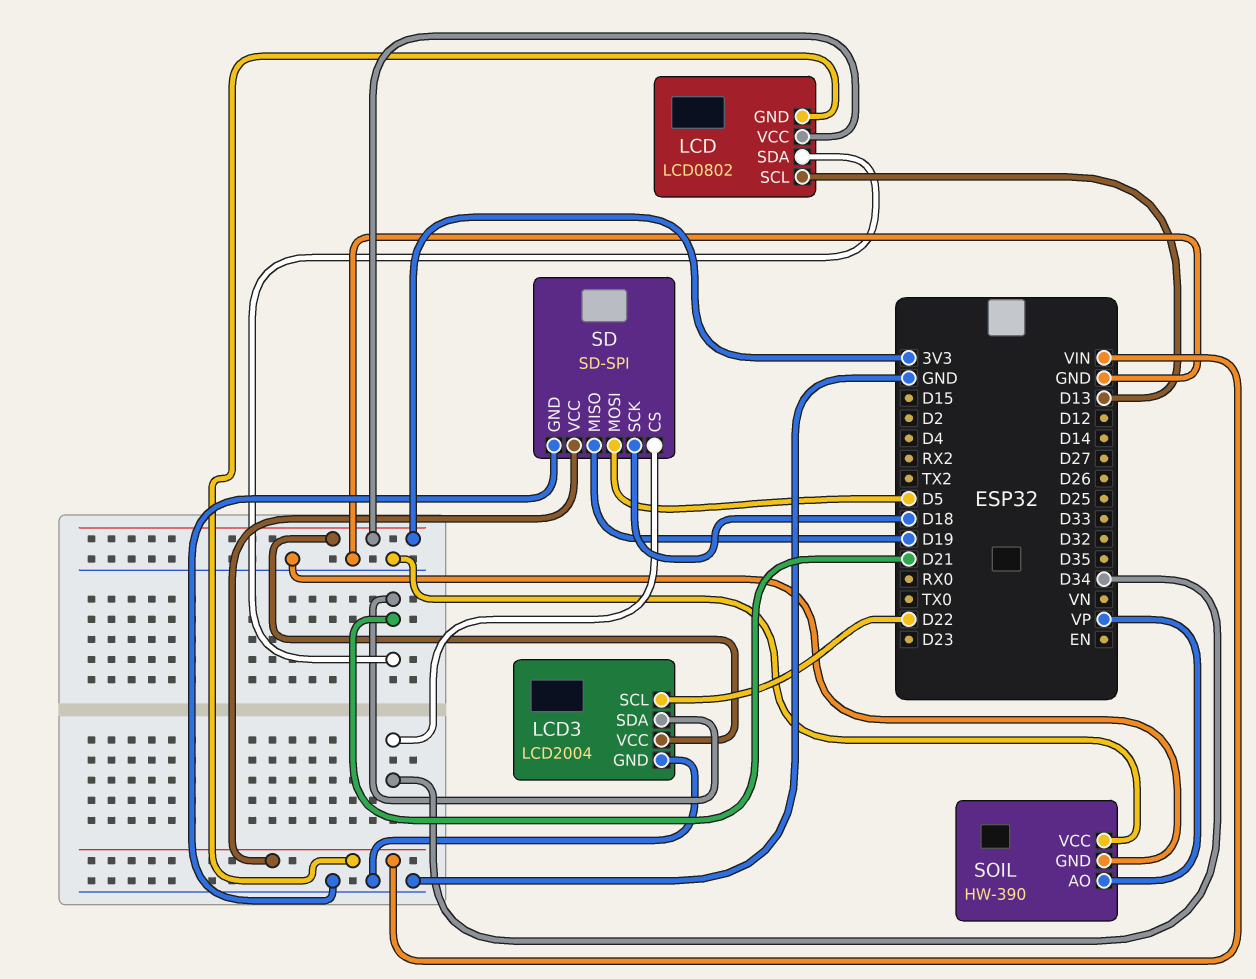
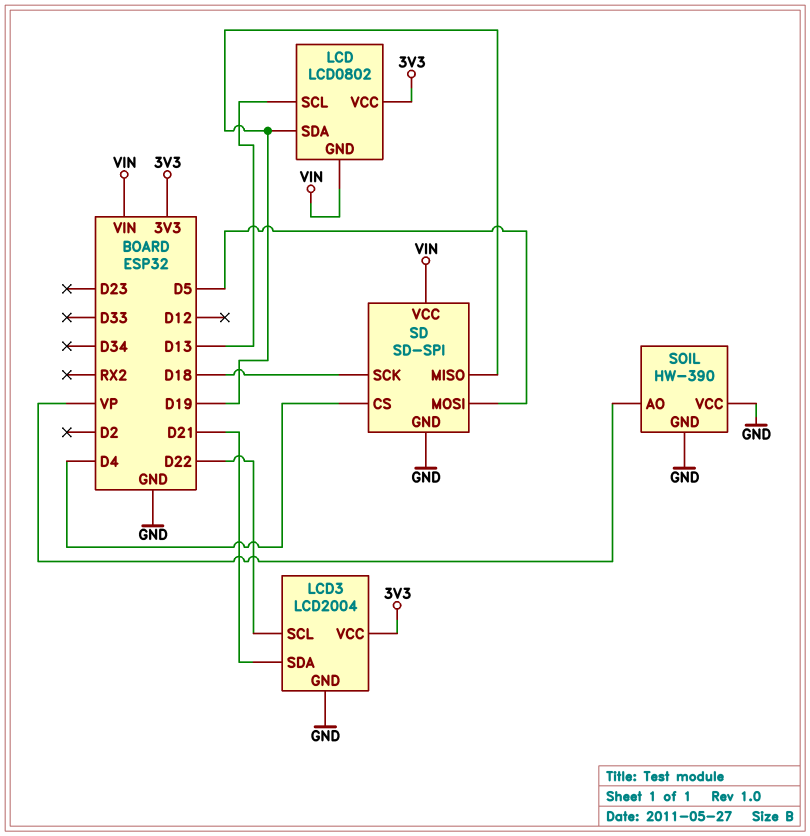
LCD pin SDA: D21 -> D19
SD pin CS: D34 -> D4

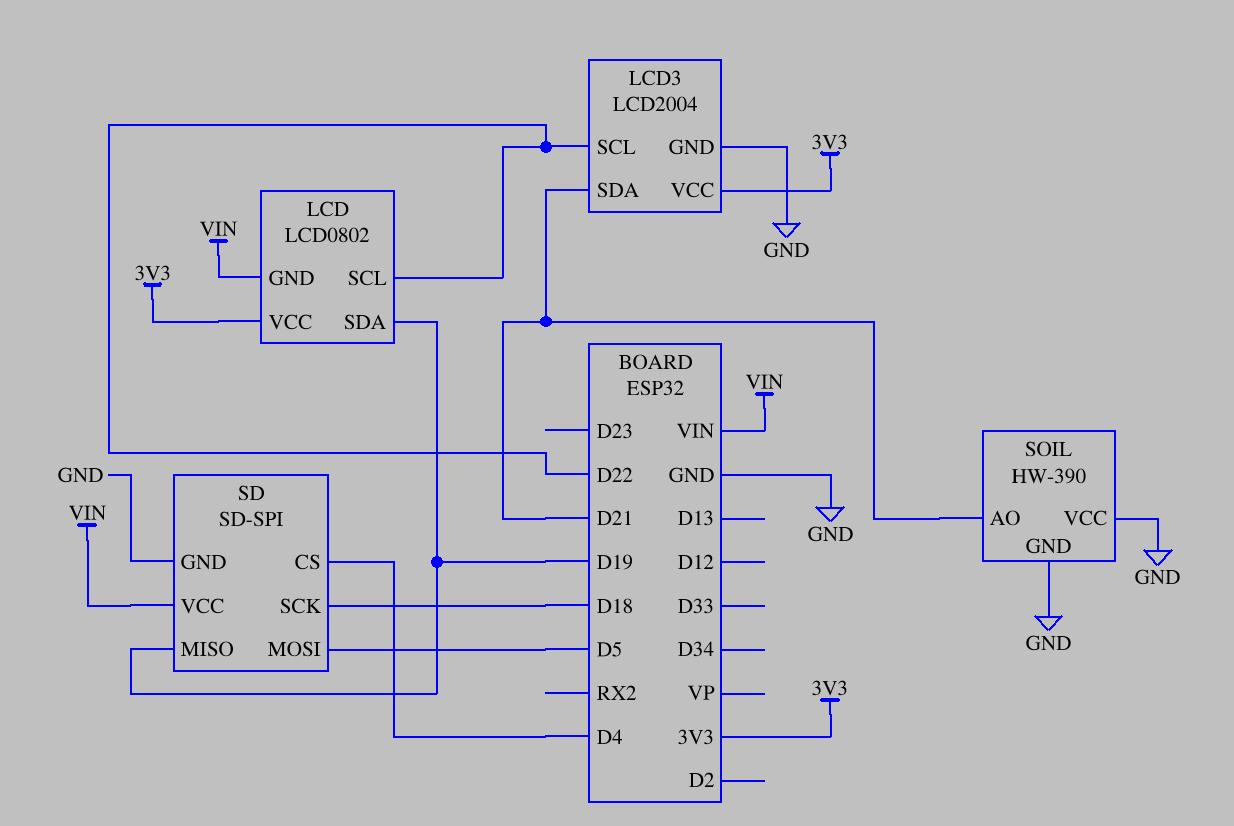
LCD pin SCL: D13 -> D22
SOIL pin AO: VP -> D21

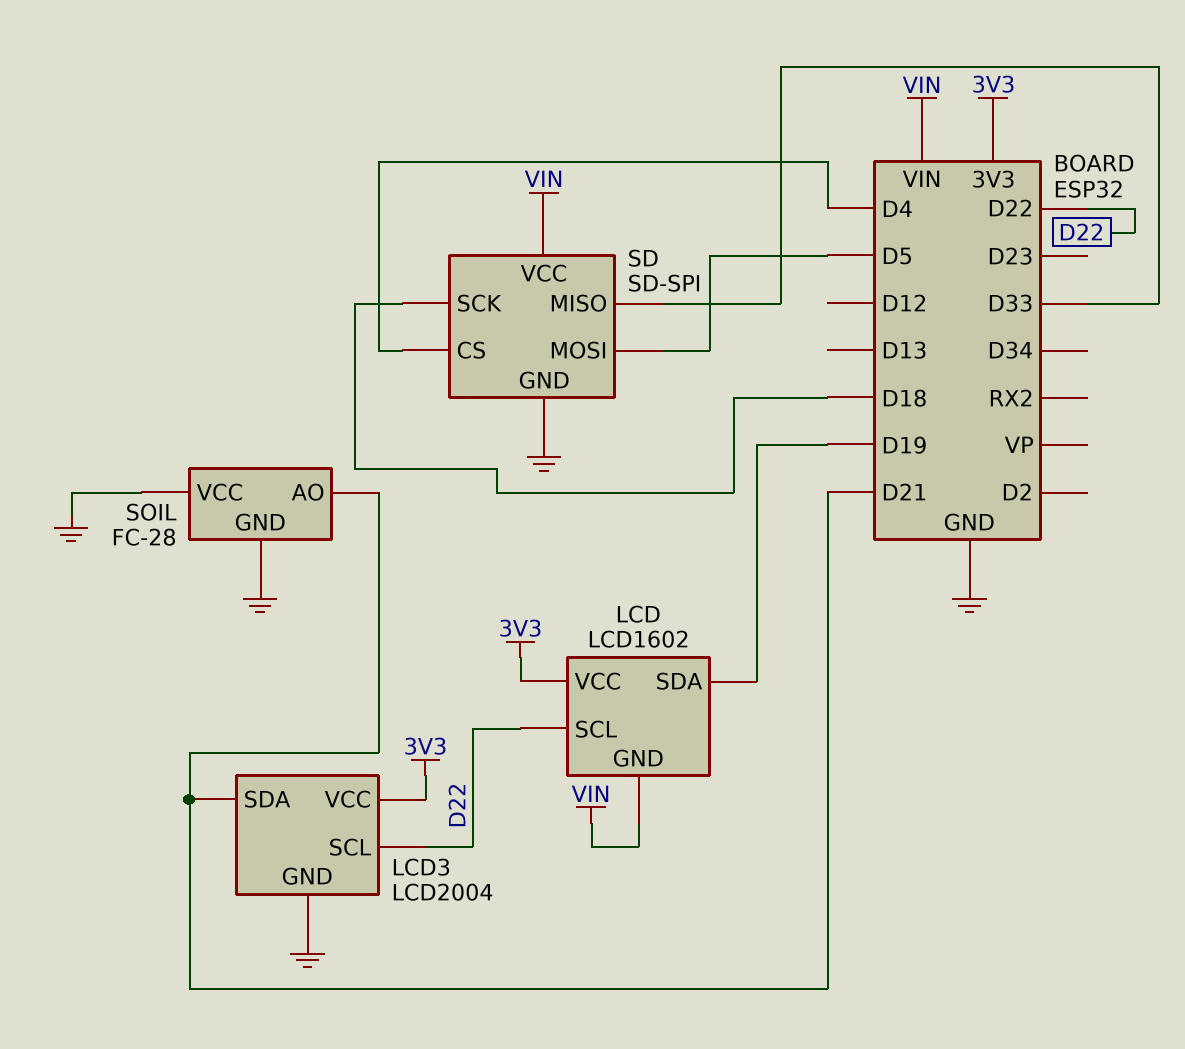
LCD: LCD0802 -> LCD1602
SD pin MISO: D19 -> D33
SOIL: HW-390 -> FC-28

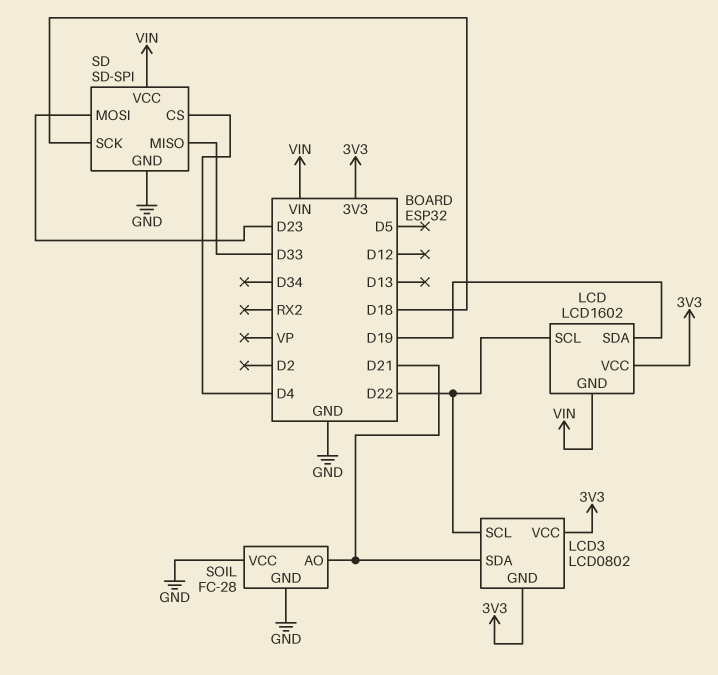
LCD3: LCD2004 -> LCD0802
LCD3 pin GND: GND -> 3V3
SD pin MOSI: D5 -> D23

